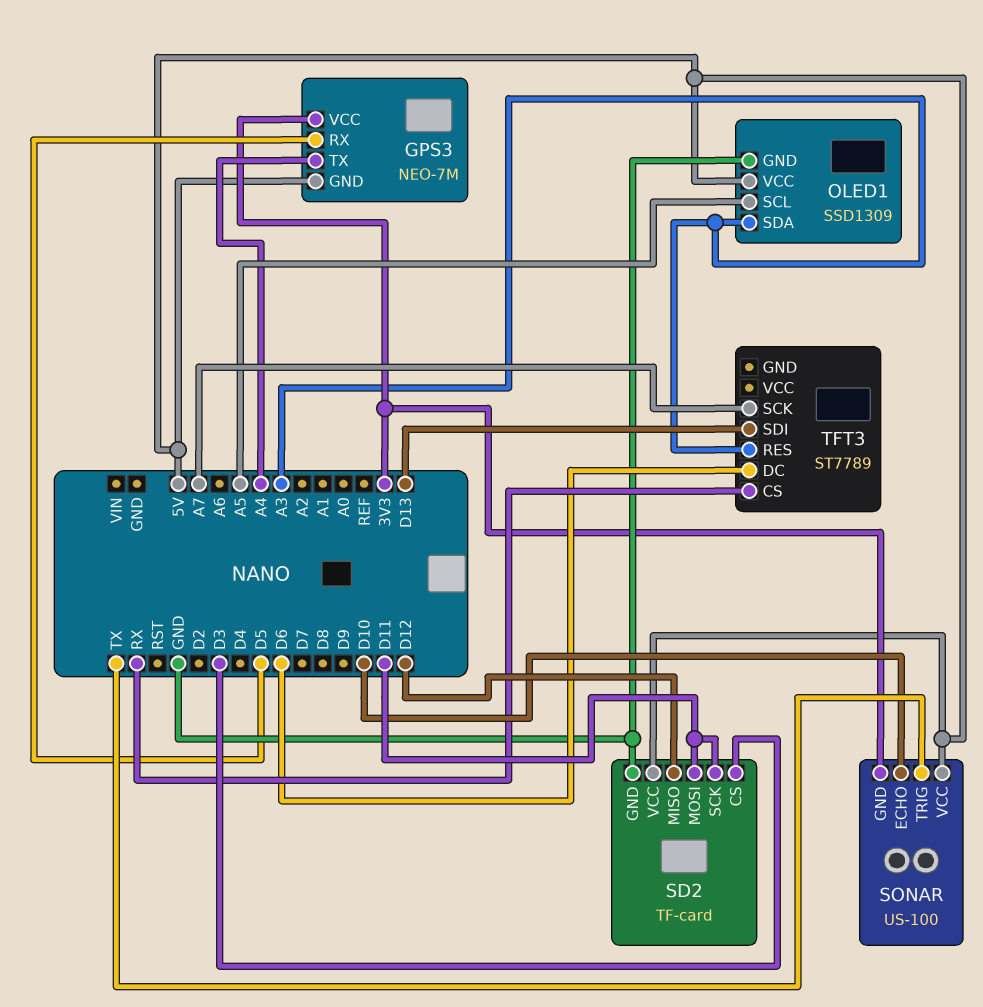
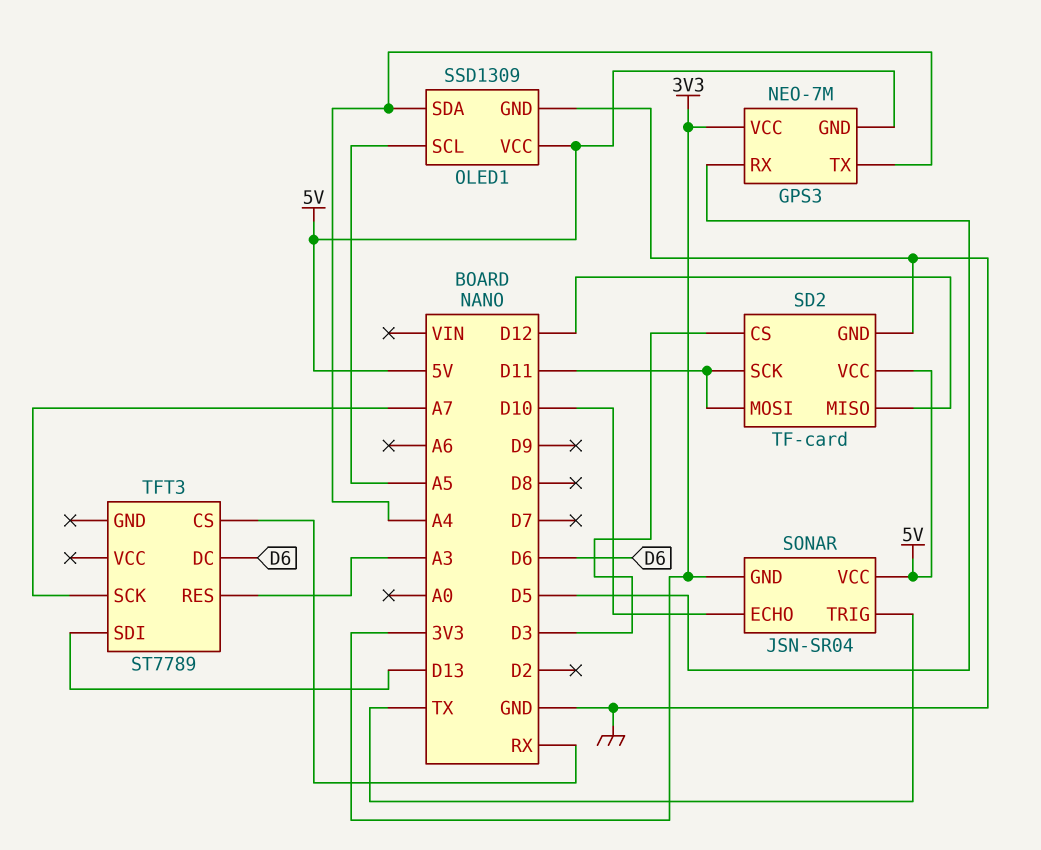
OLED1 pin SDA: A3 -> A4
SONAR: US-100 -> JSN-SR04

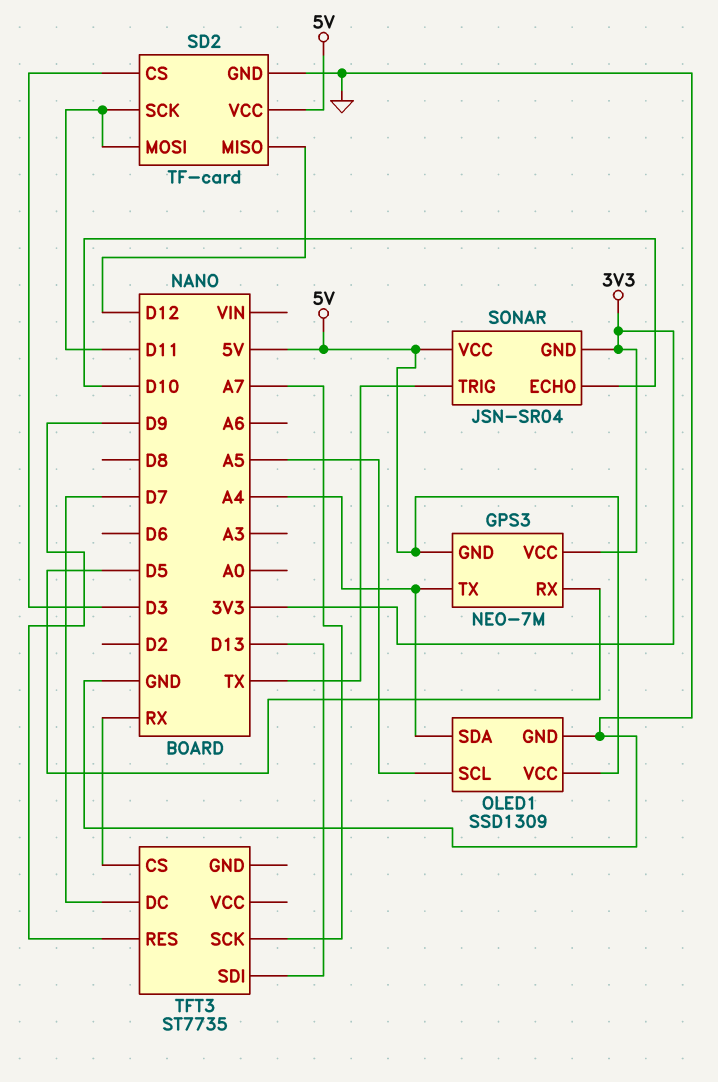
TFT3: ST7789 -> ST7735
TFT3 pin DC: D6 -> D7
TFT3 pin RES: A3 -> D9

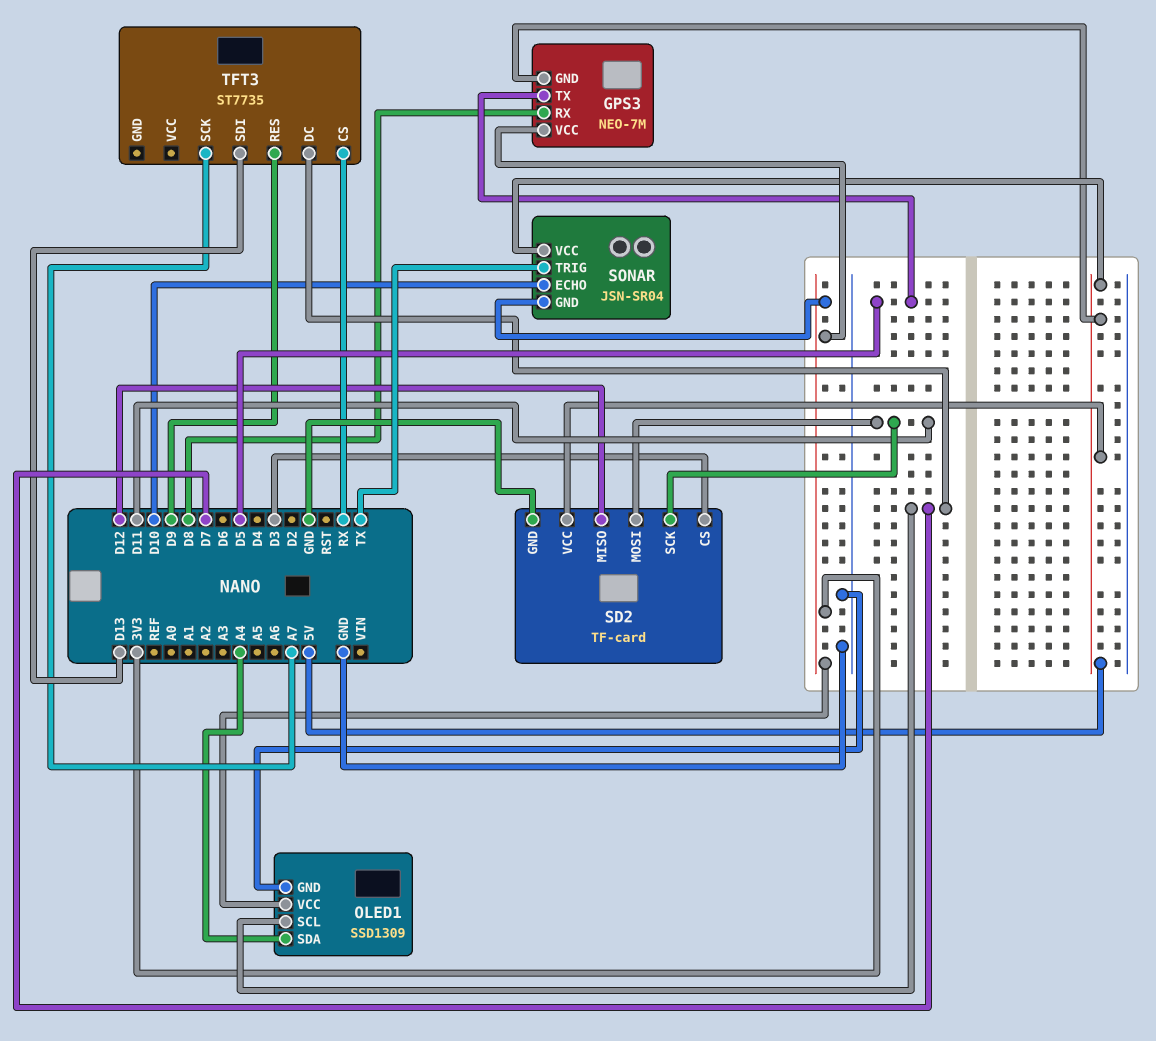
GPS3 pin RX: D5 -> D8
GPS3 pin TX: A4 -> D5
OLED1 pin SCL: A5 -> D7
OLED1 pin VCC: 5V -> 3V3

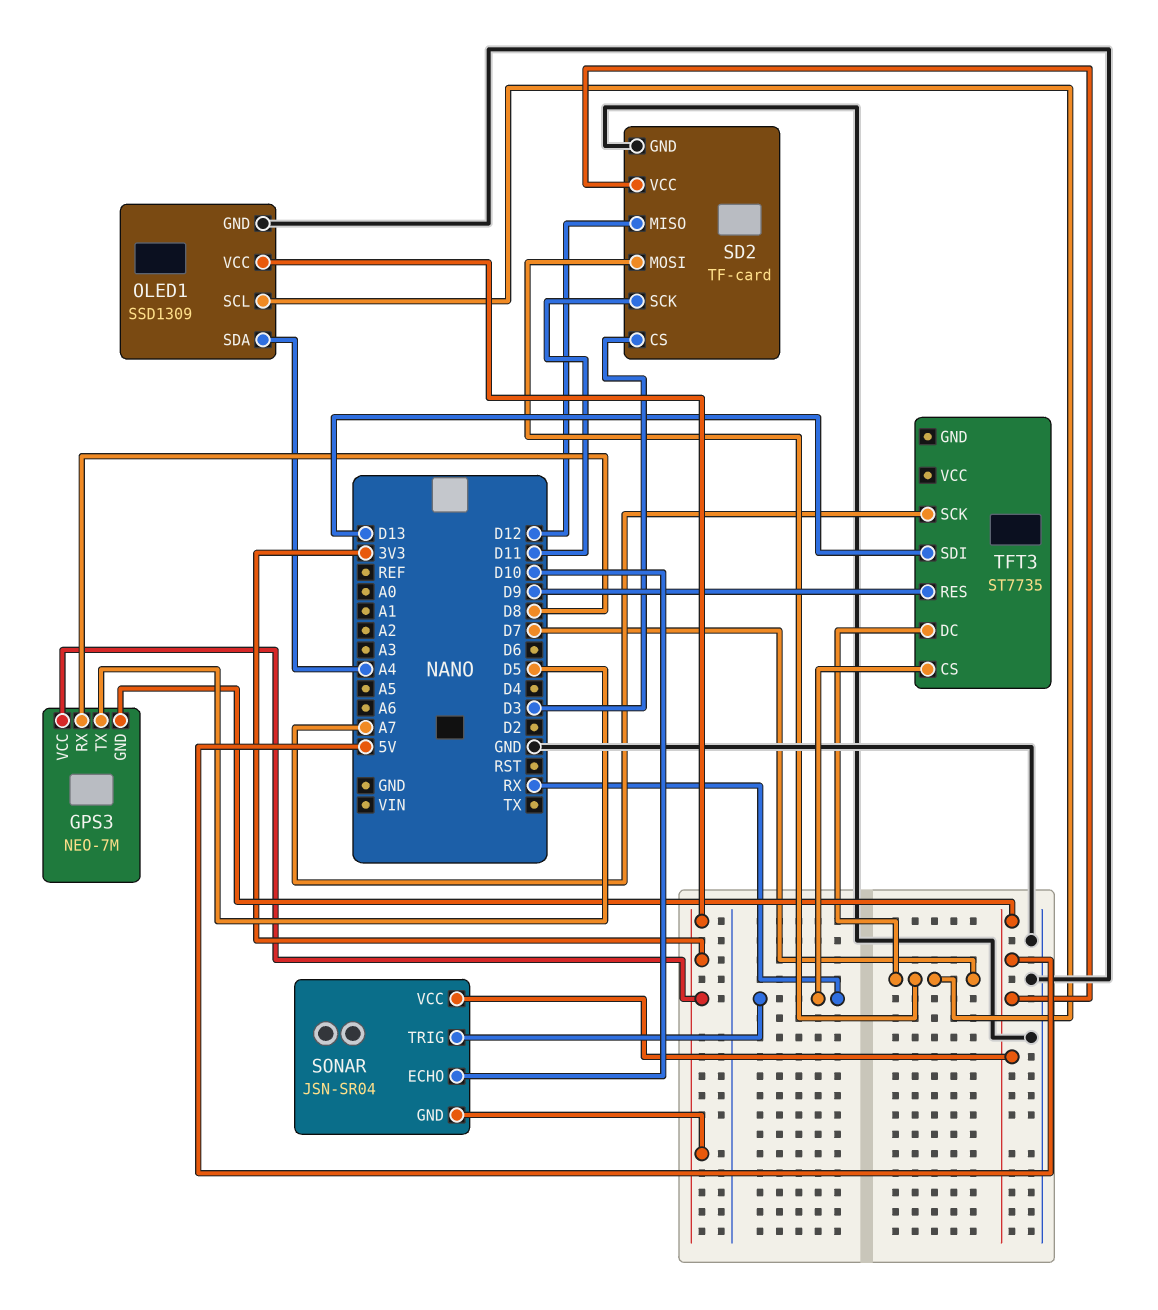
SD2 pin MOSI: D11 -> D7
SONAR pin TRIG: TX -> RX

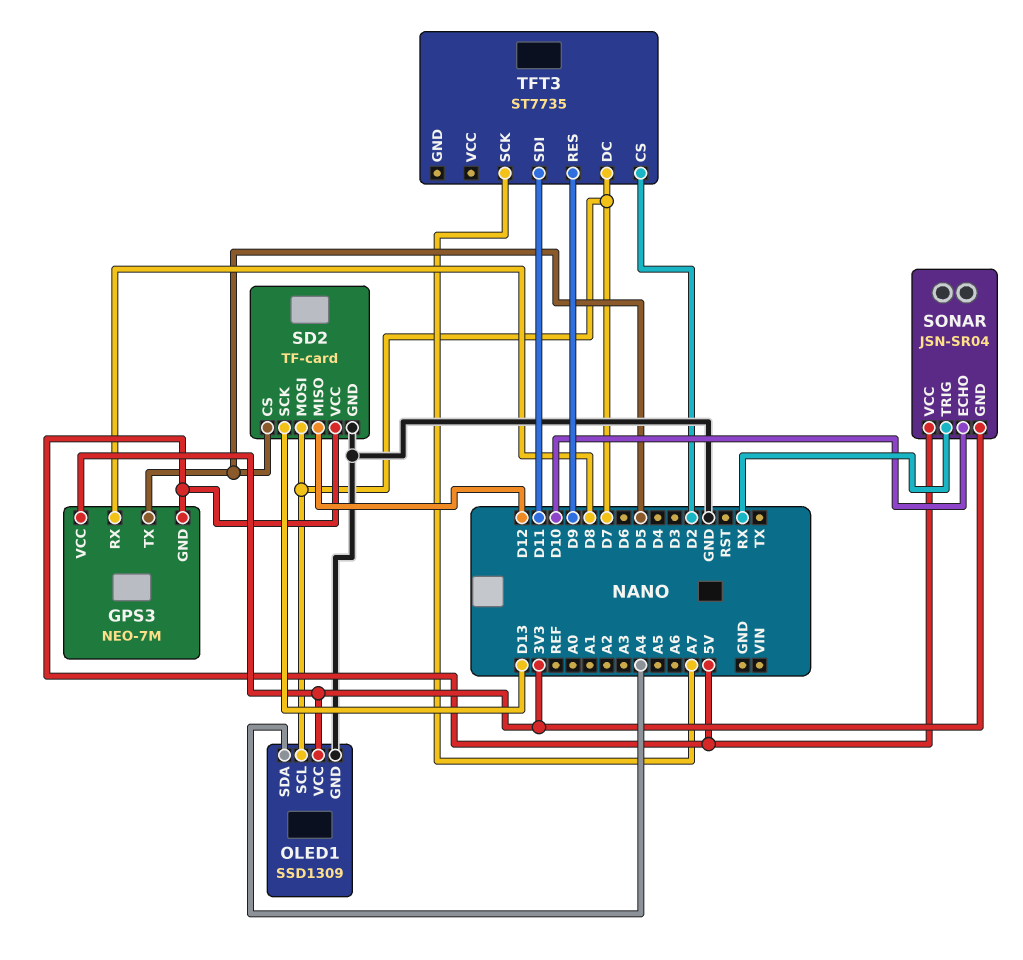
SD2 pin CS: D3 -> D5
SD2 pin SCK: D11 -> D13
TFT3 pin CS: RX -> D2
TFT3 pin SDI: D13 -> D11

